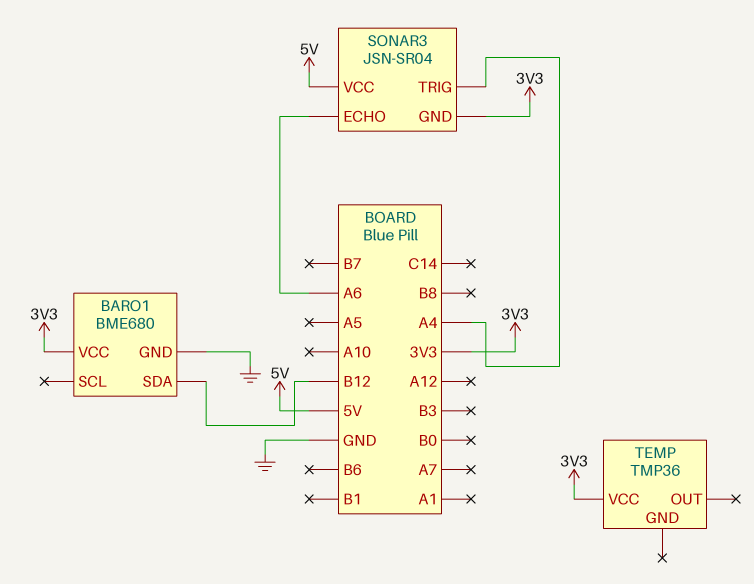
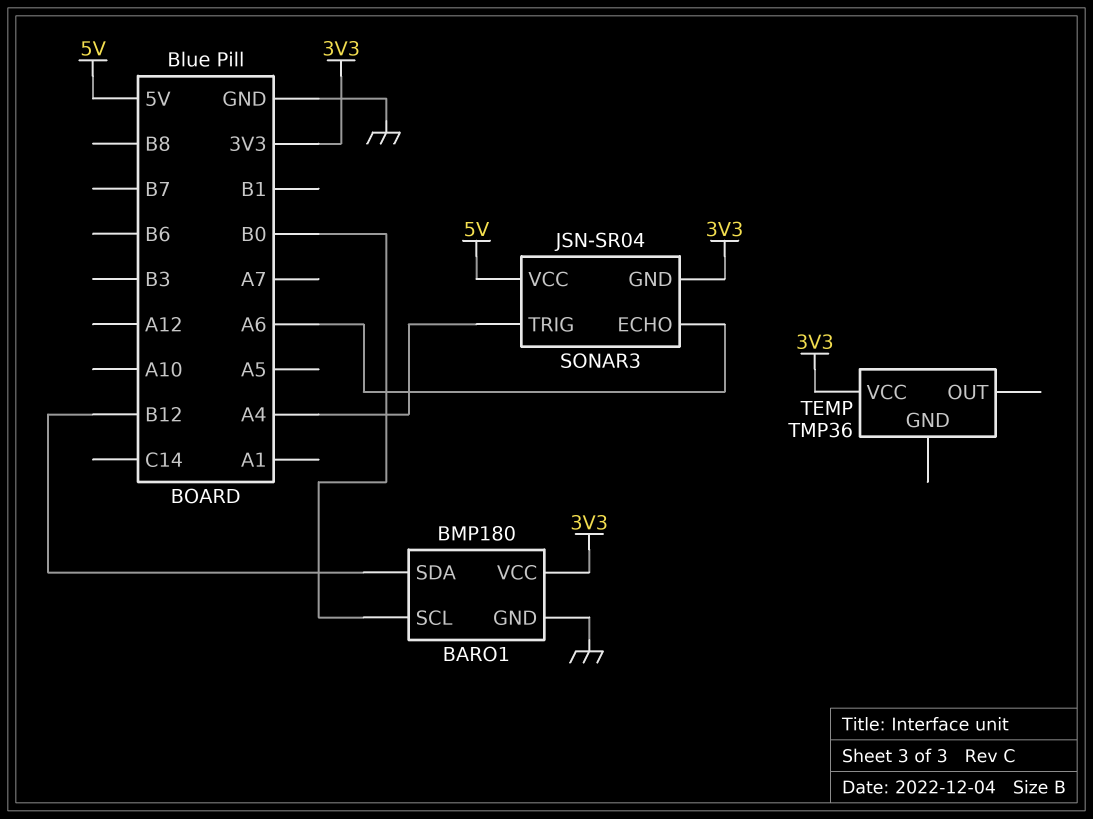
BARO1: BME680 -> BMP180
BARO1 pin SCL: none -> B0

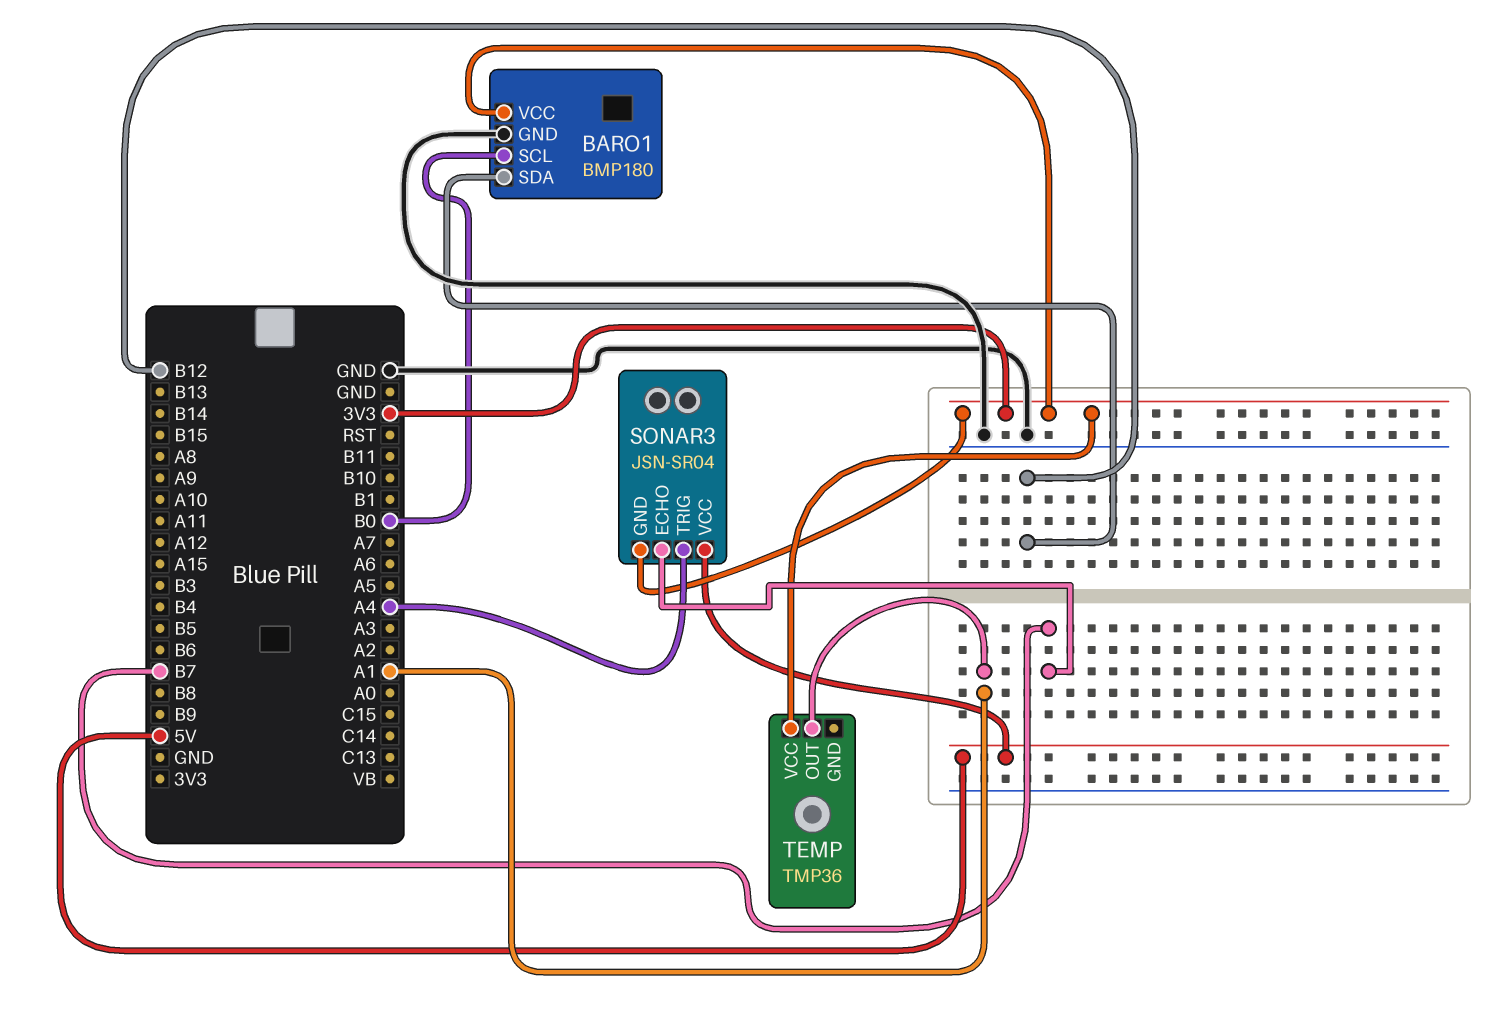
SONAR3 pin ECHO: A6 -> B7
TEMP pin OUT: none -> A1

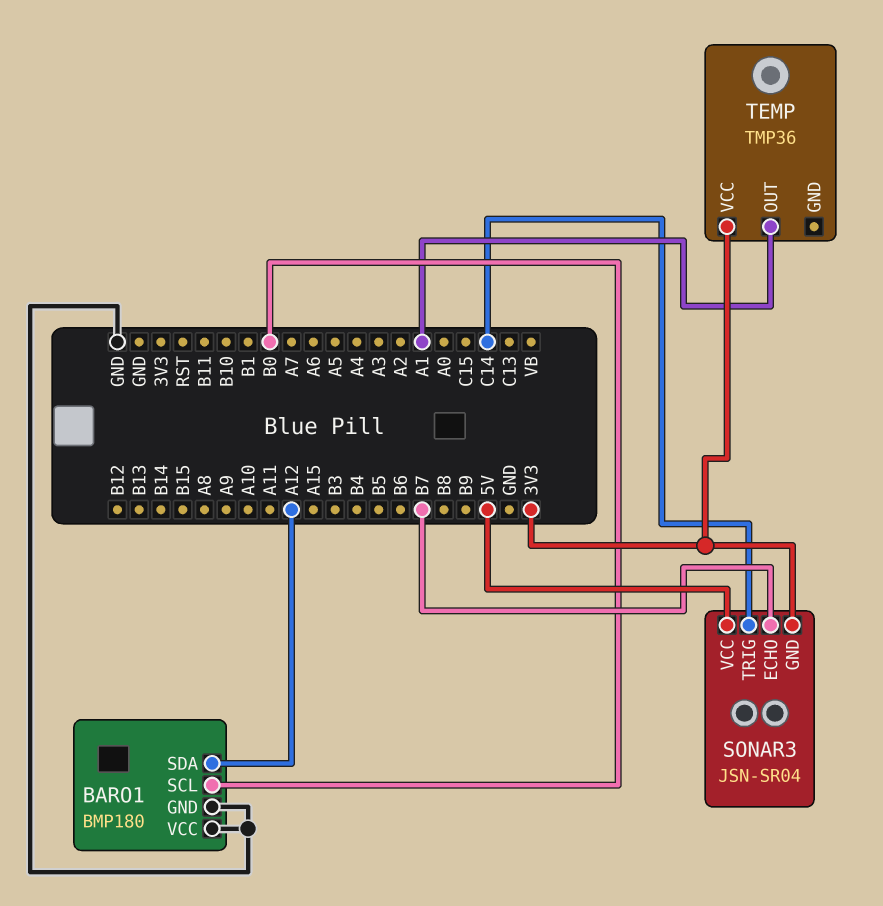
BARO1 pin SDA: B12 -> A12
BARO1 pin VCC: 3V3 -> GND
SONAR3 pin TRIG: A4 -> C14

